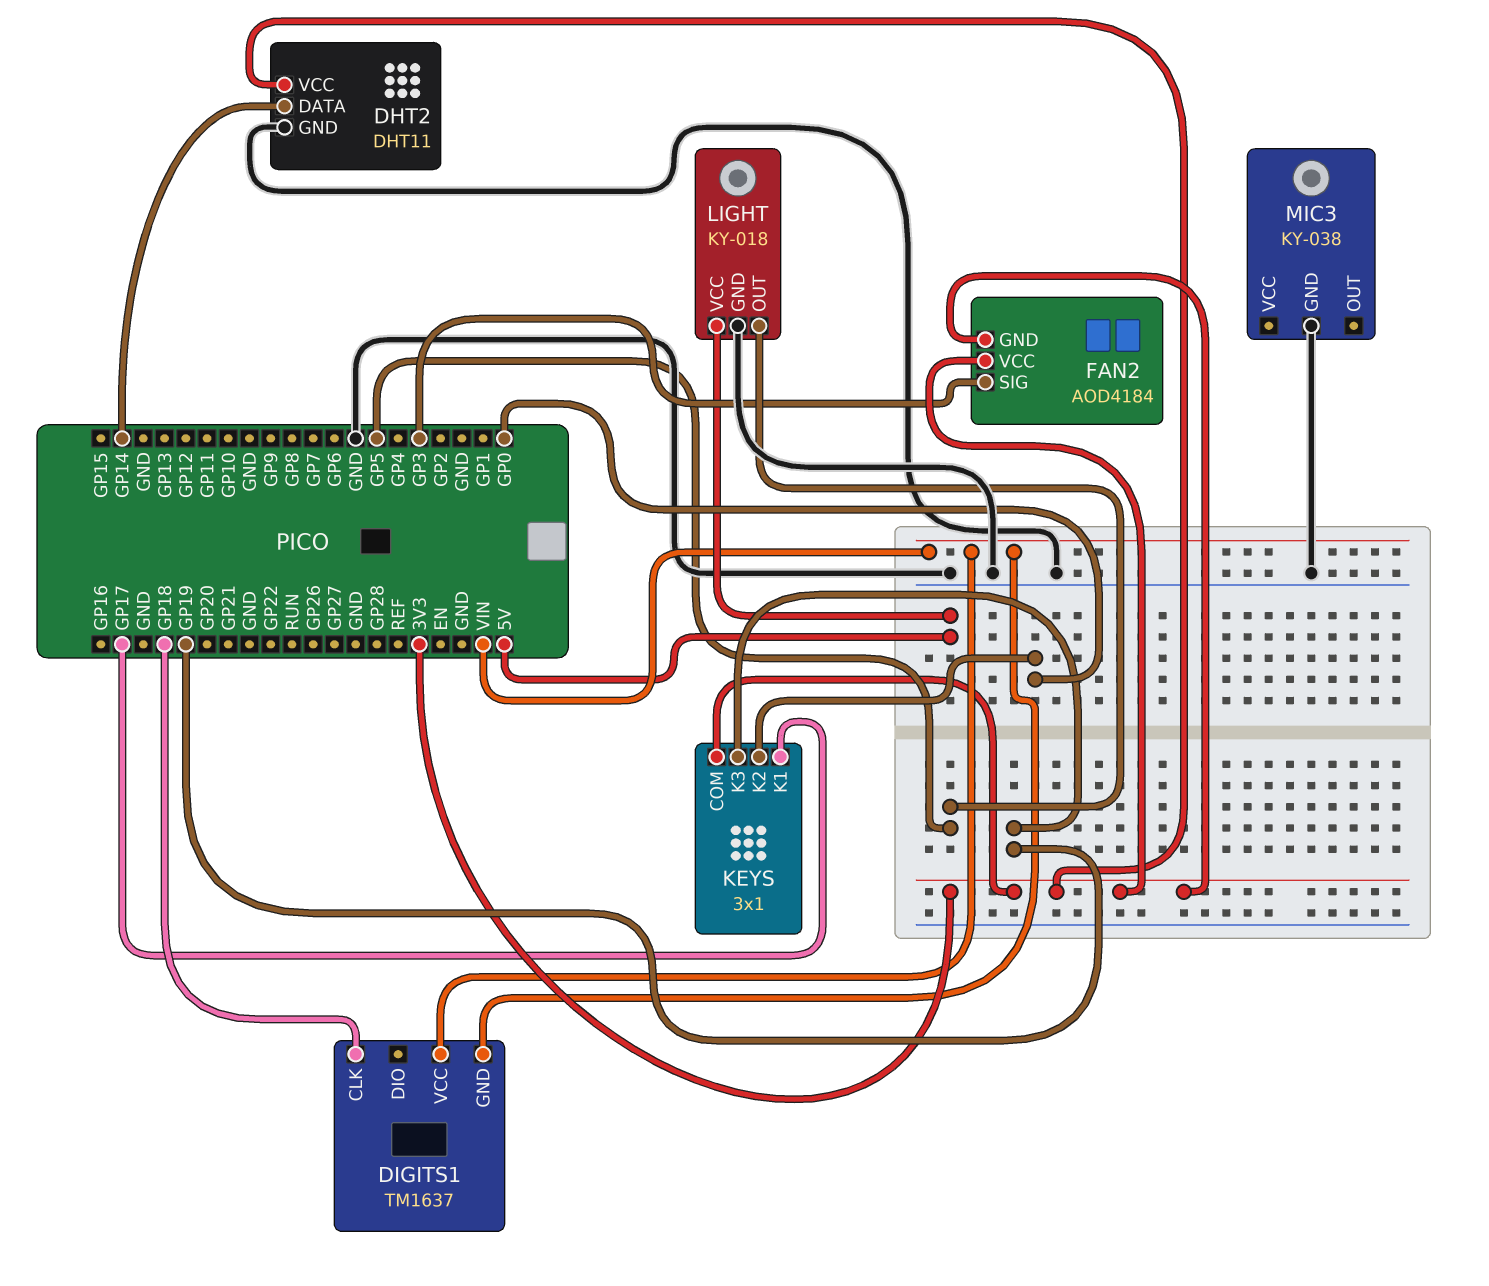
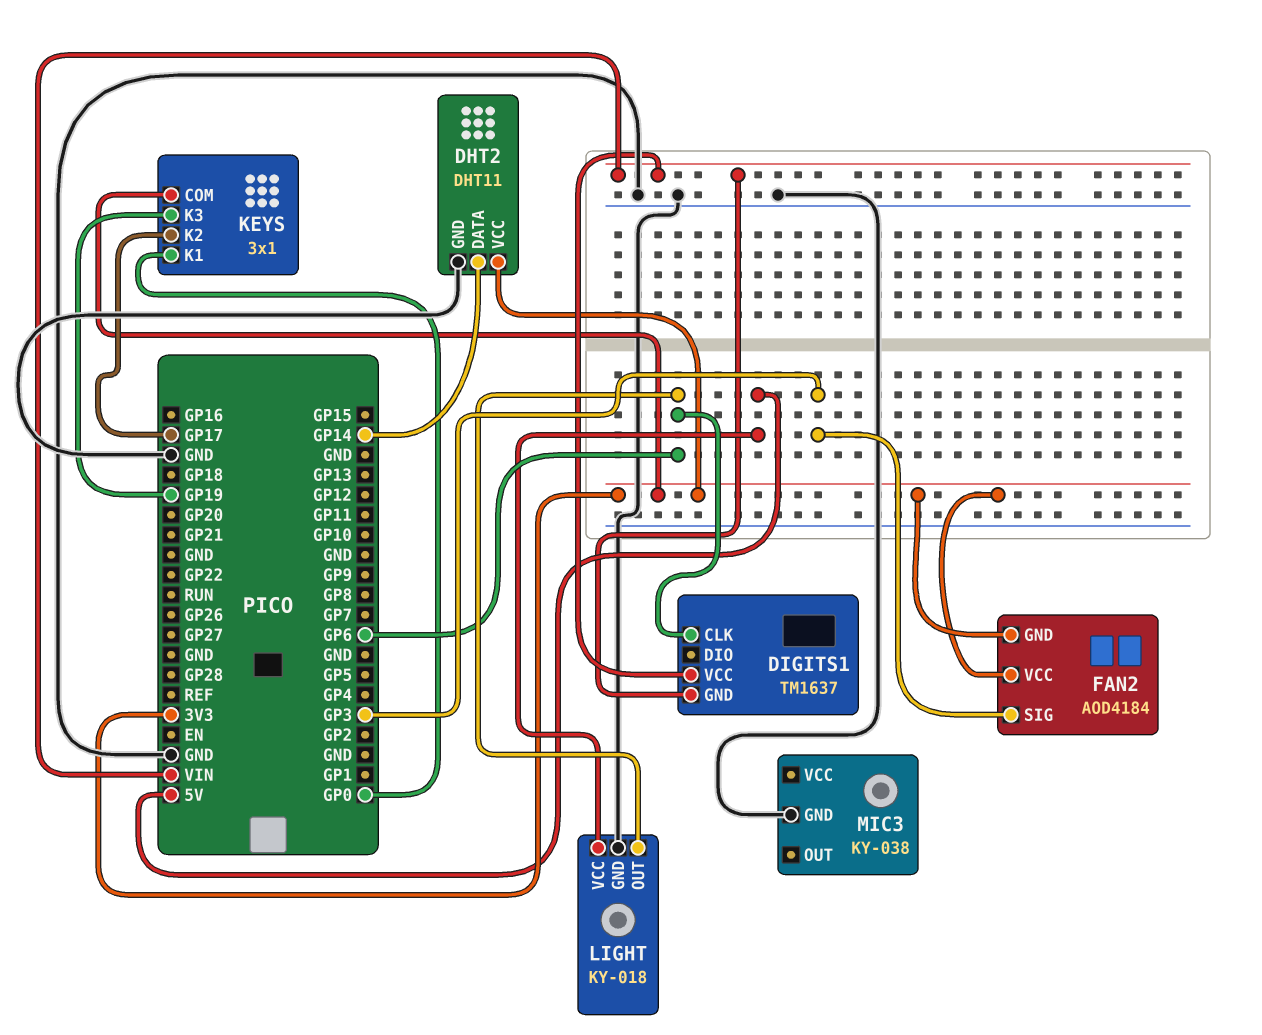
DIGITS1 pin CLK: GP18 -> GP6
KEYS pin K1: GP17 -> GP0
KEYS pin K2: GP0 -> GP17
LIGHT pin OUT: GP5 -> GP6

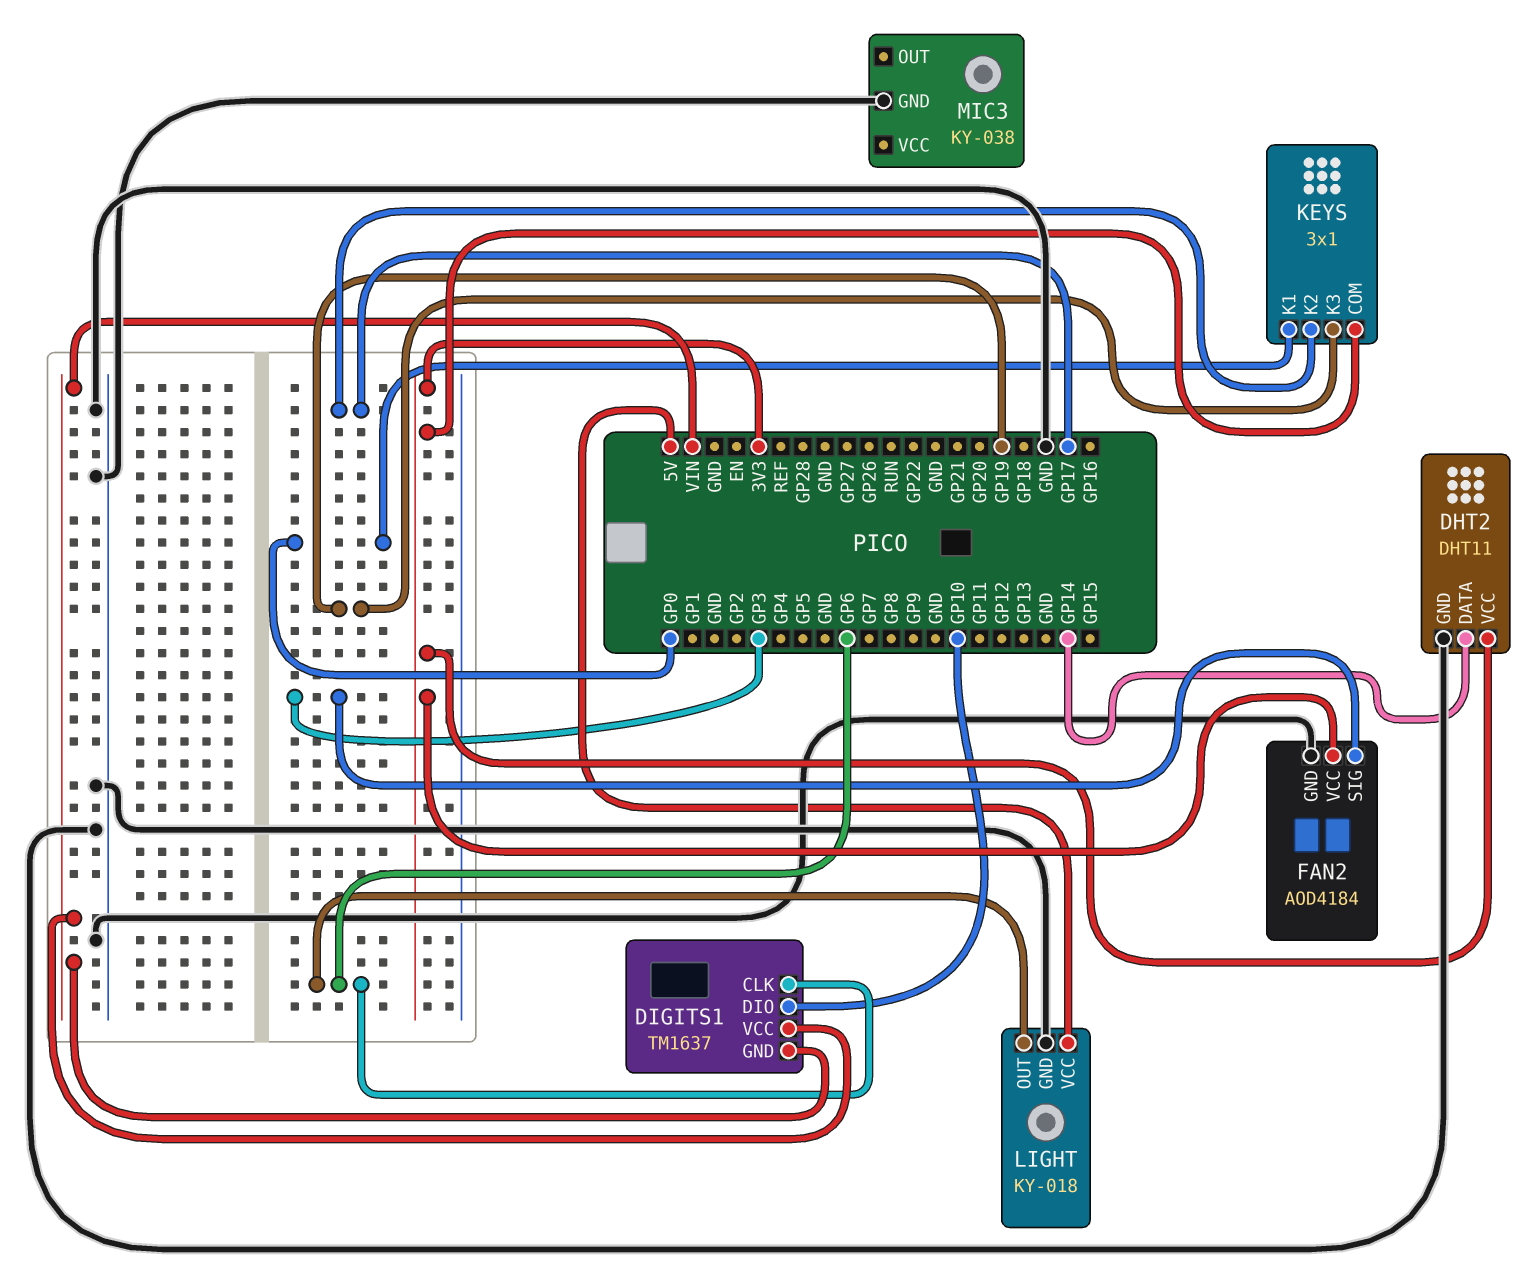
DIGITS1 pin DIO: none -> GP10
FAN2 pin GND: 3V3 -> GND

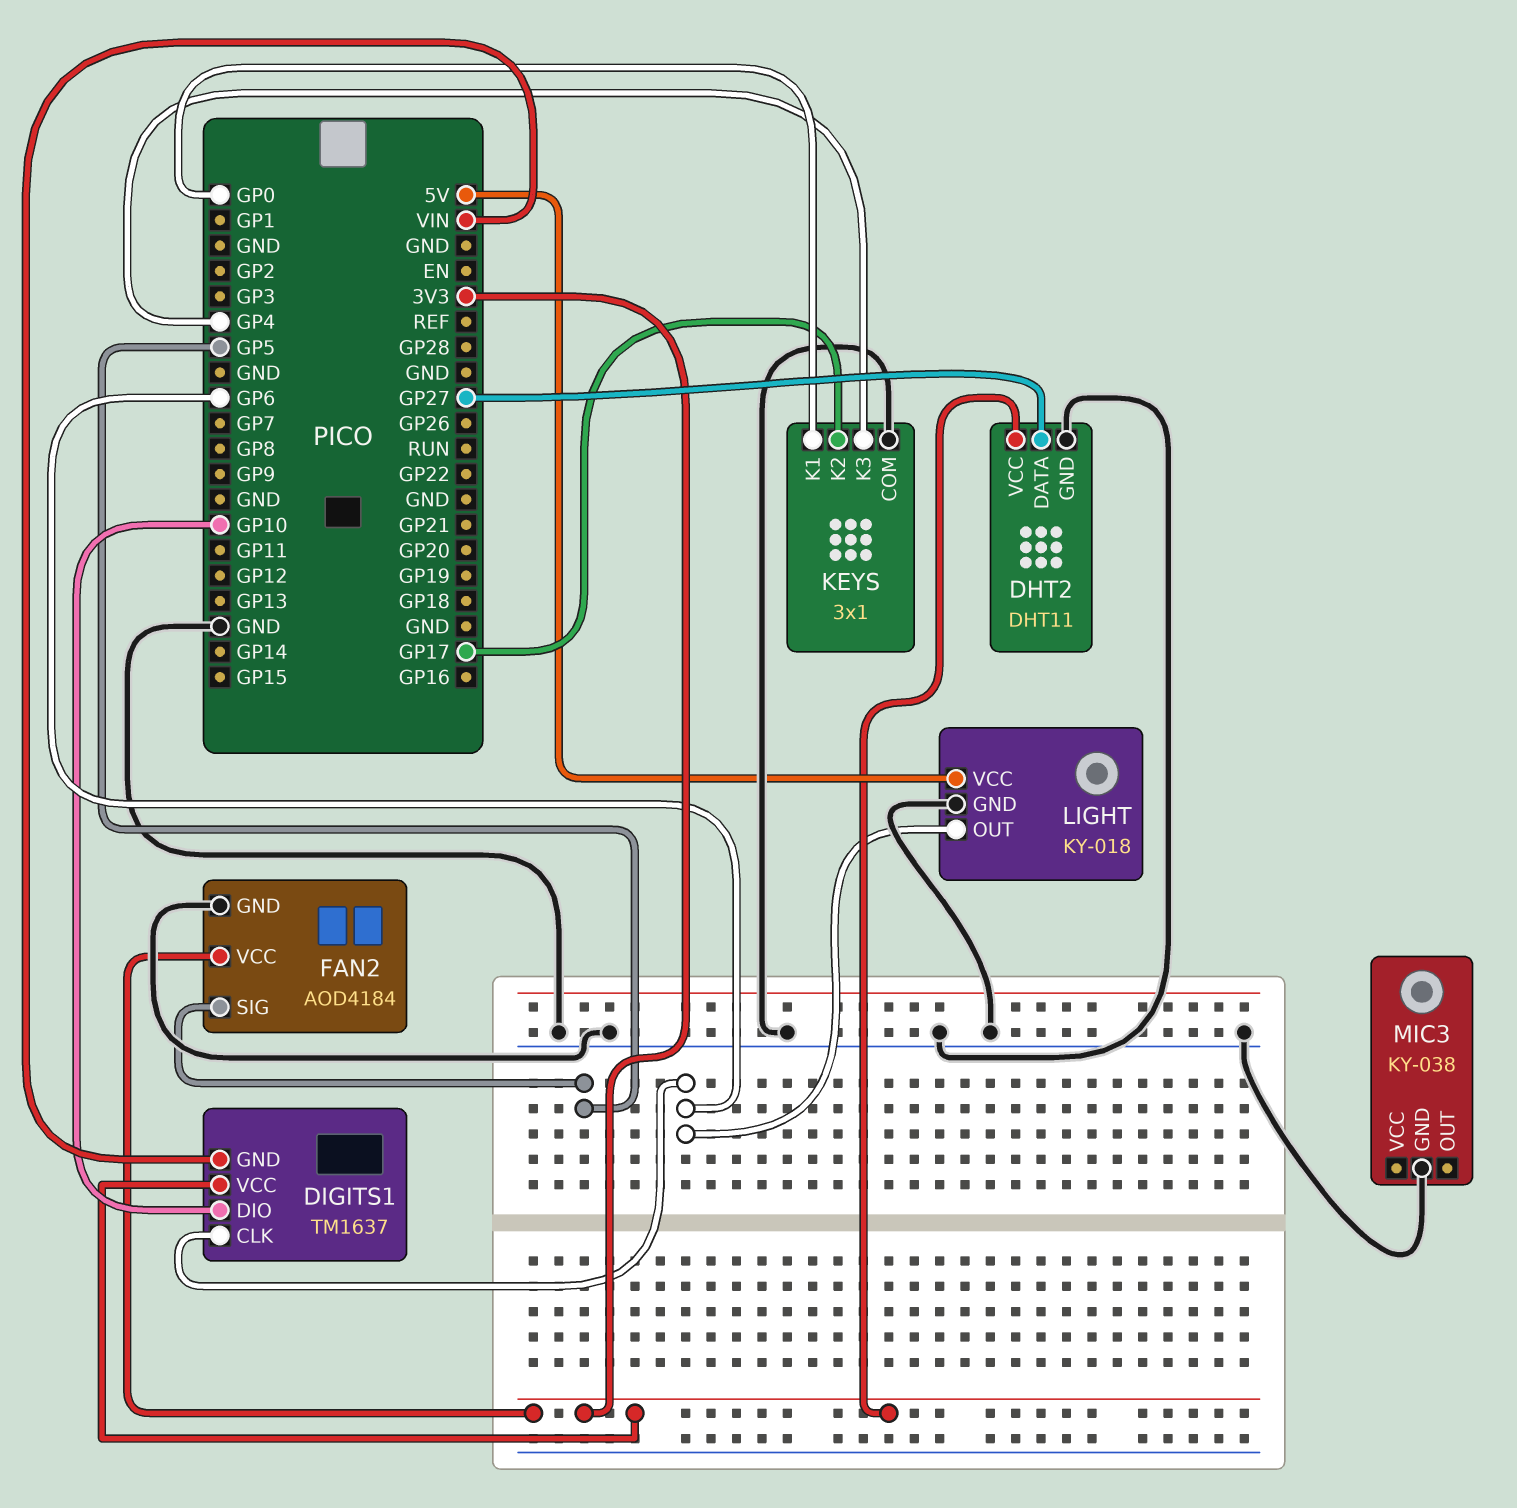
DHT2 pin DATA: GP14 -> GP27
DIGITS1 pin VCC: VIN -> 3V3
FAN2 pin SIG: GP3 -> GP5
KEYS pin COM: 3V3 -> GND
KEYS pin K3: GP19 -> GP4

